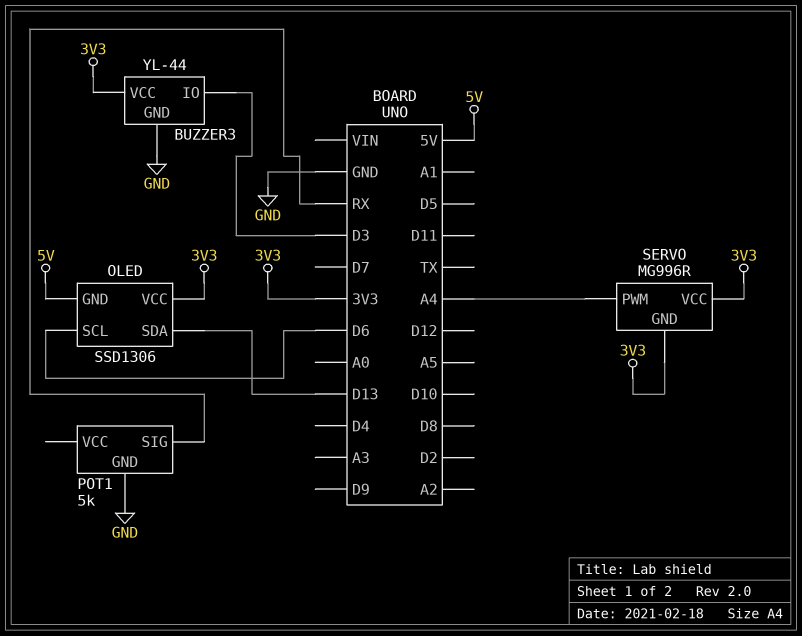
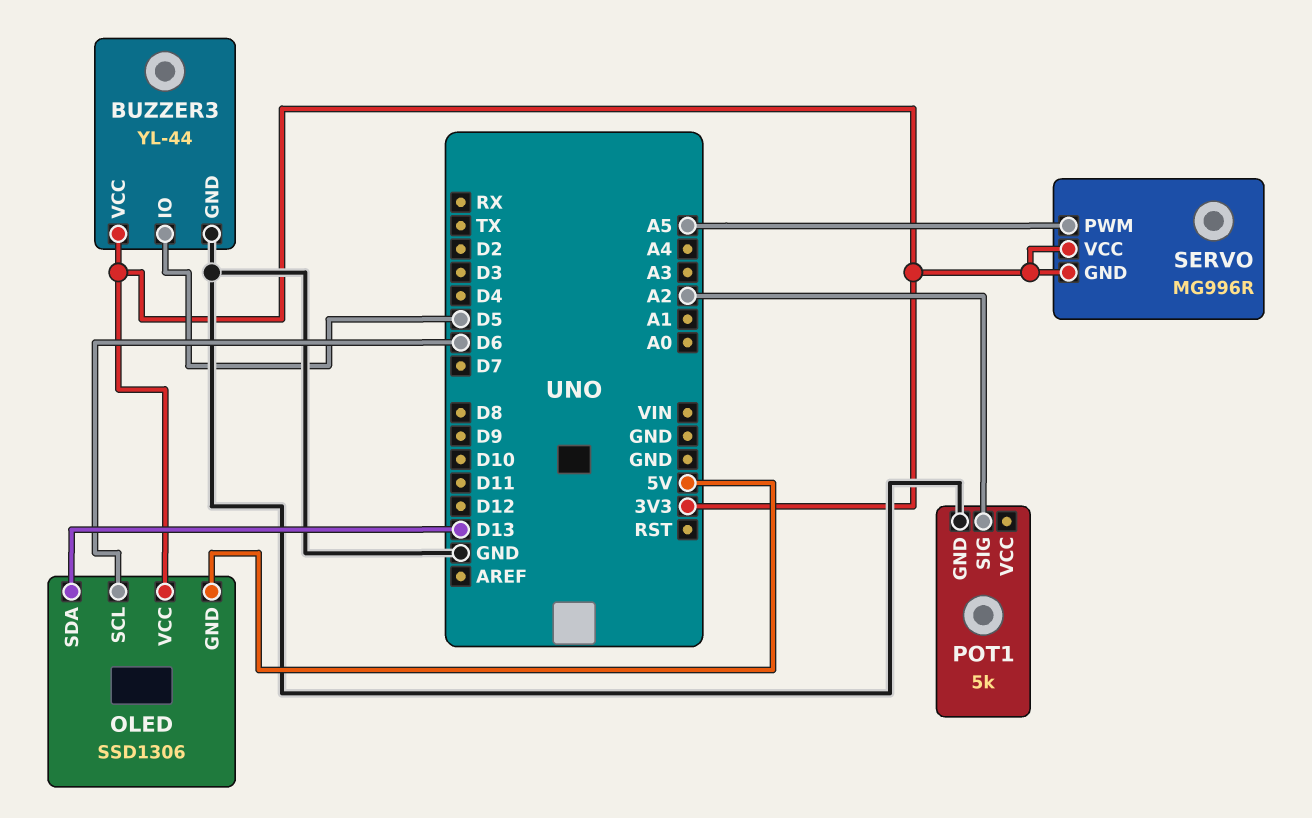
BUZZER3 pin IO: D3 -> D5
POT1 pin SIG: RX -> A2
SERVO pin PWM: A4 -> A5

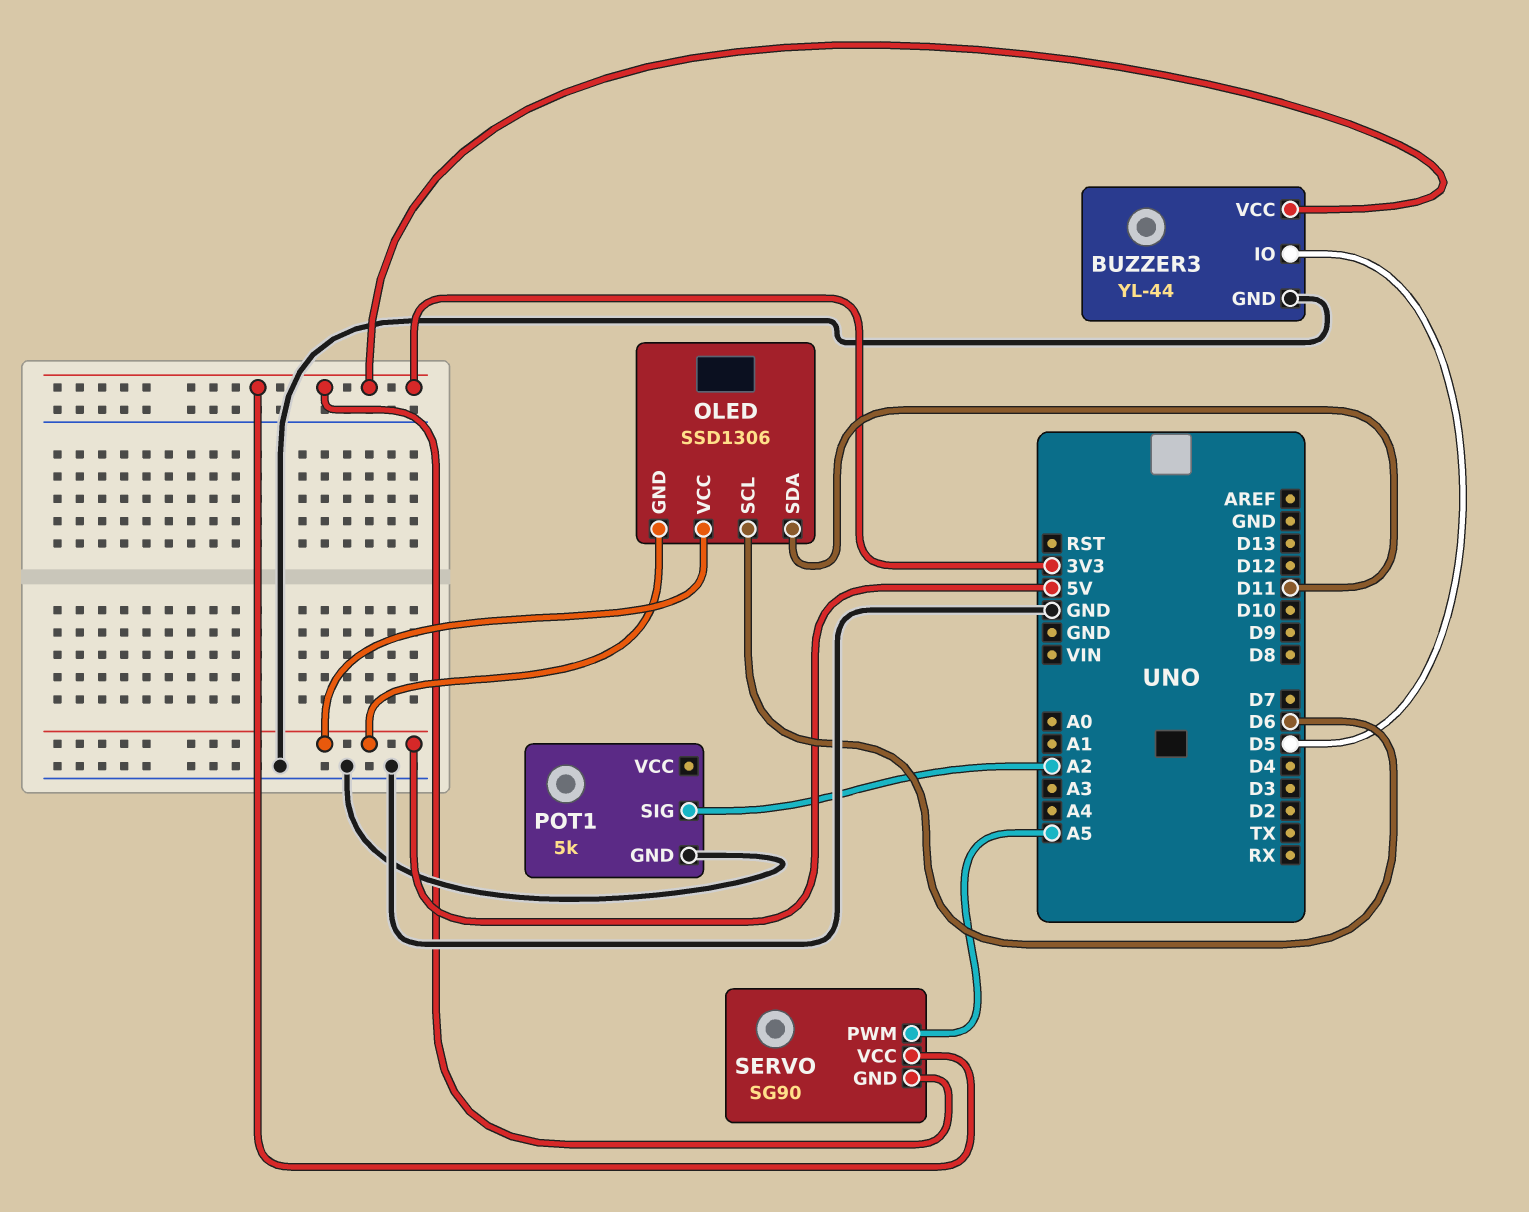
OLED pin SDA: D13 -> D11
OLED pin VCC: 3V3 -> 5V
SERVO: MG996R -> SG90

